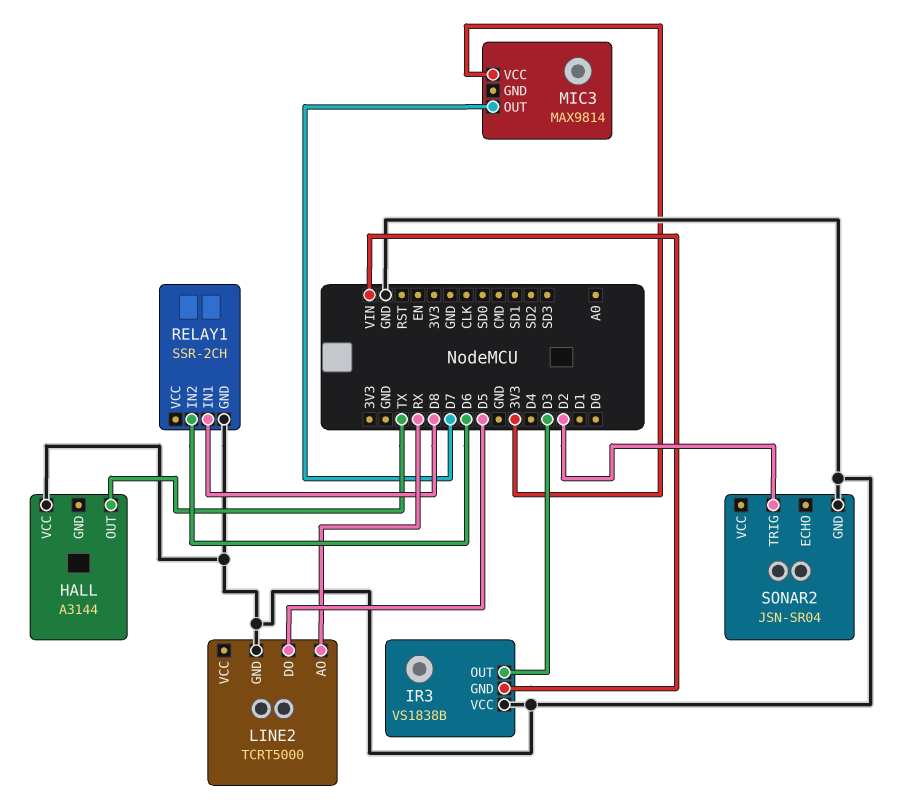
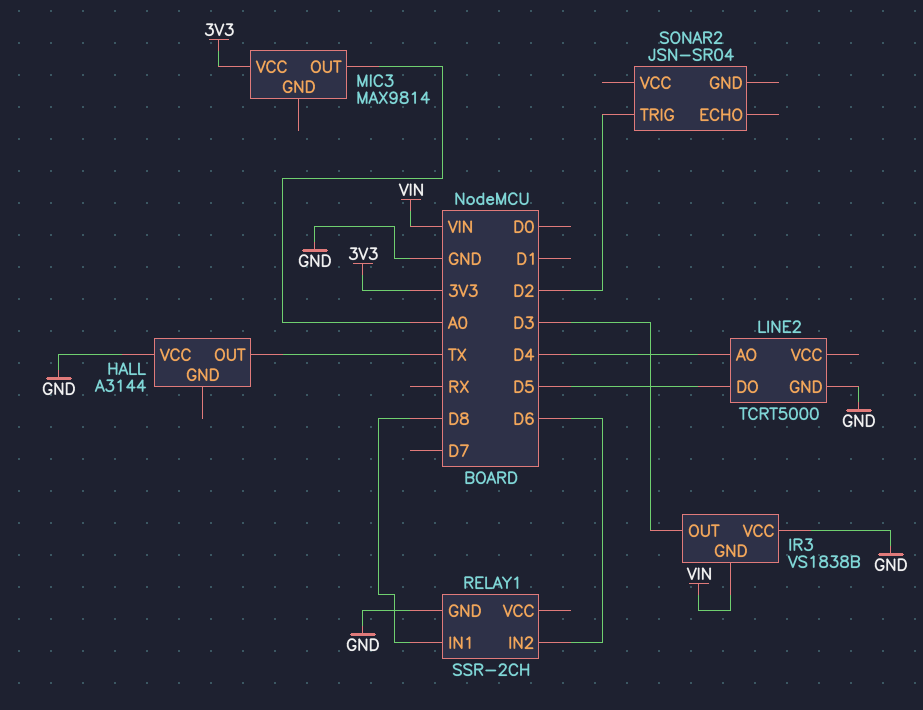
LINE2 pin AO: RX -> D4
MIC3 pin OUT: D7 -> A0
SONAR2 pin GND: GND -> none

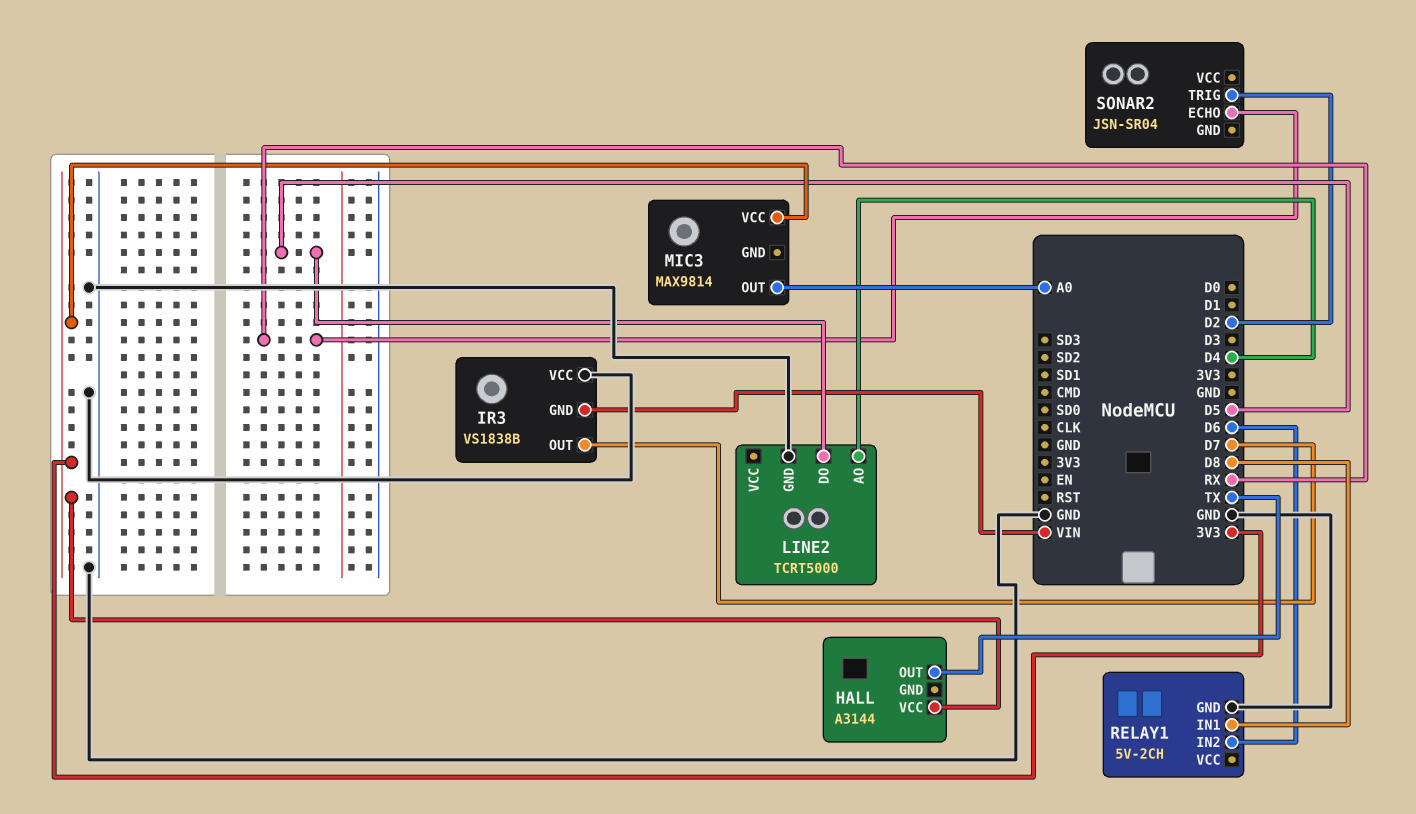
HALL pin VCC: GND -> 3V3
IR3 pin OUT: D3 -> D7
RELAY1: SSR-2CH -> 5V-2CH
SONAR2 pin ECHO: none -> RX

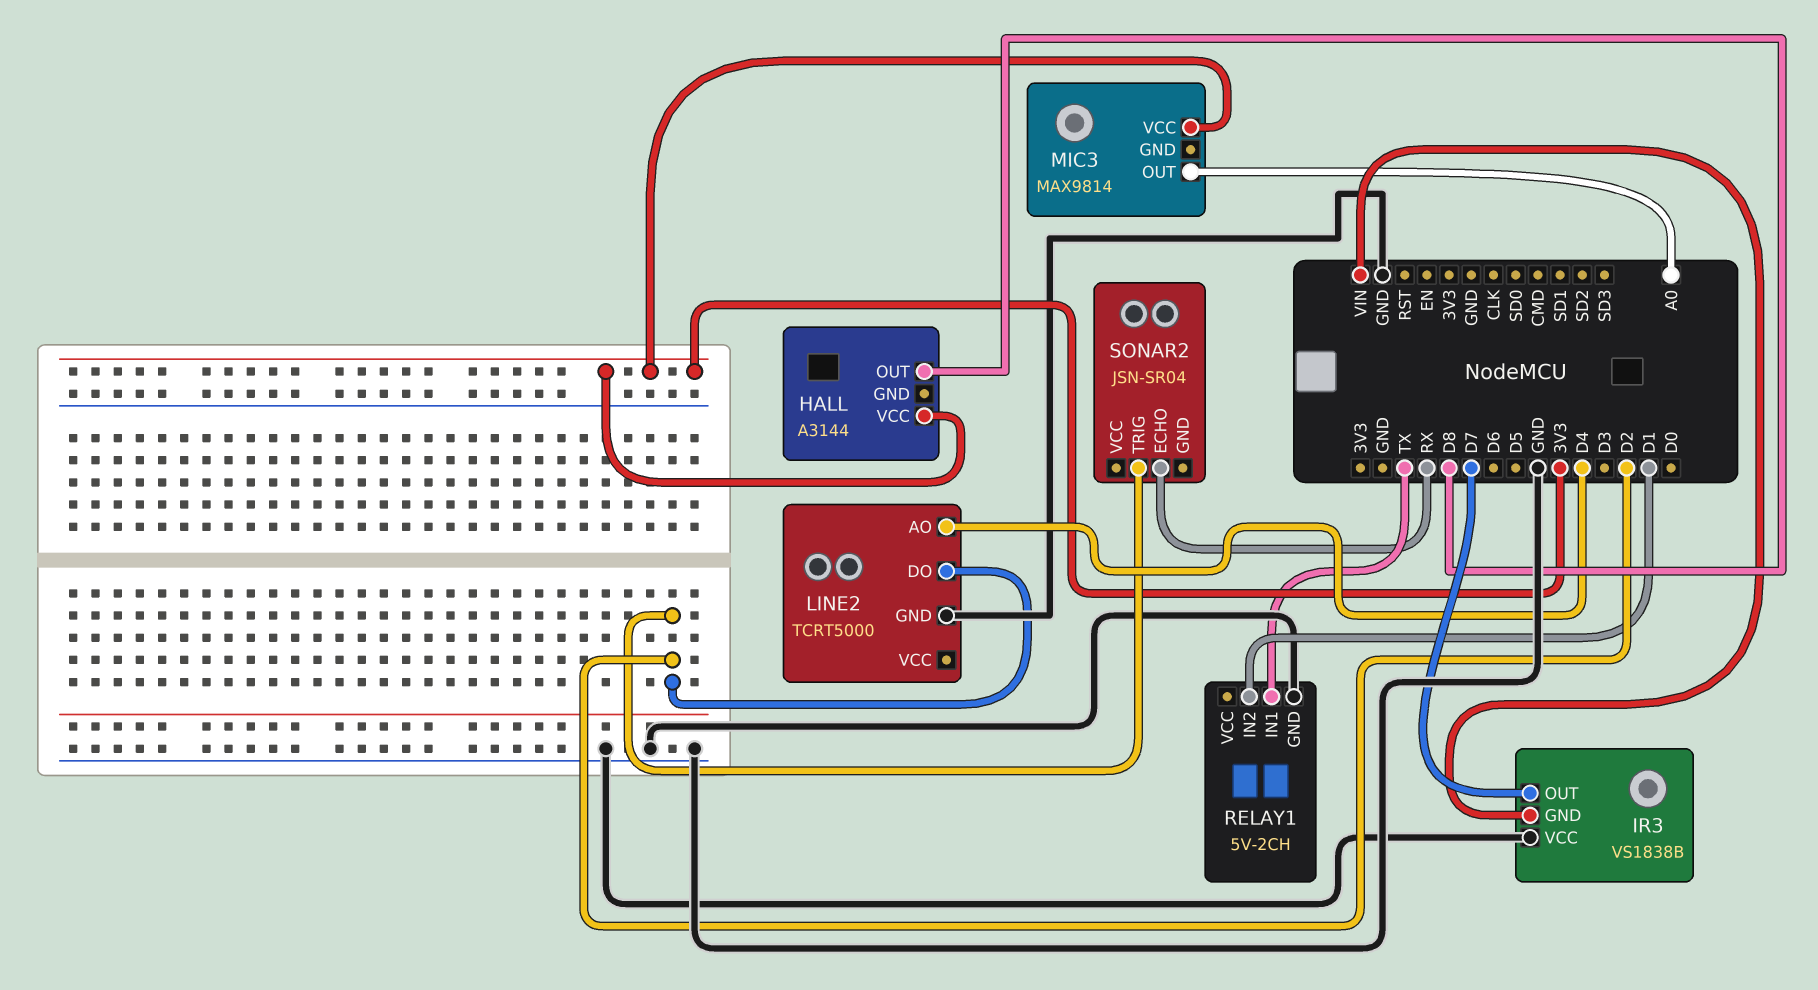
HALL pin OUT: TX -> D8
LINE2 pin DO: D5 -> D2
RELAY1 pin IN1: D8 -> TX
RELAY1 pin IN2: D6 -> D1

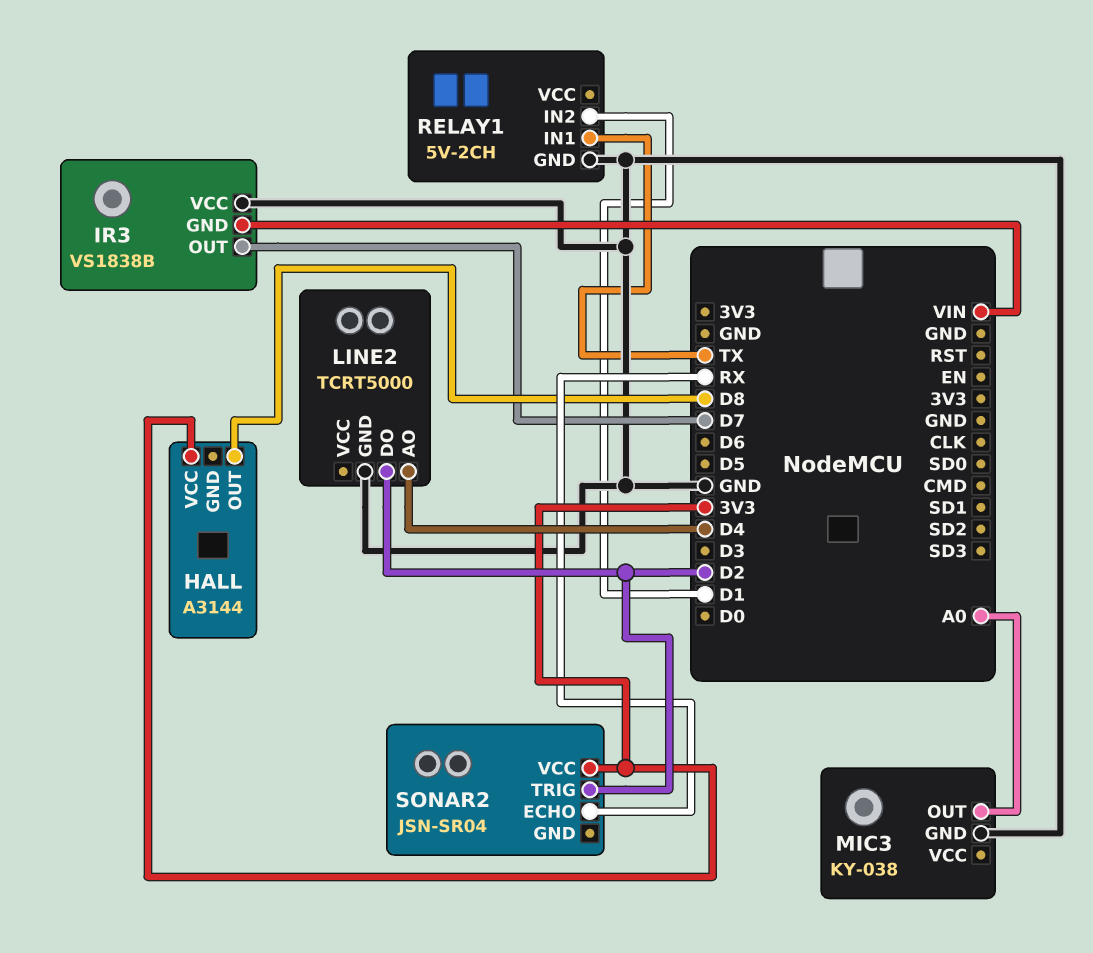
MIC3: MAX9814 -> KY-038
MIC3 pin GND: none -> GND
MIC3 pin VCC: 3V3 -> none
SONAR2 pin VCC: none -> 3V3

